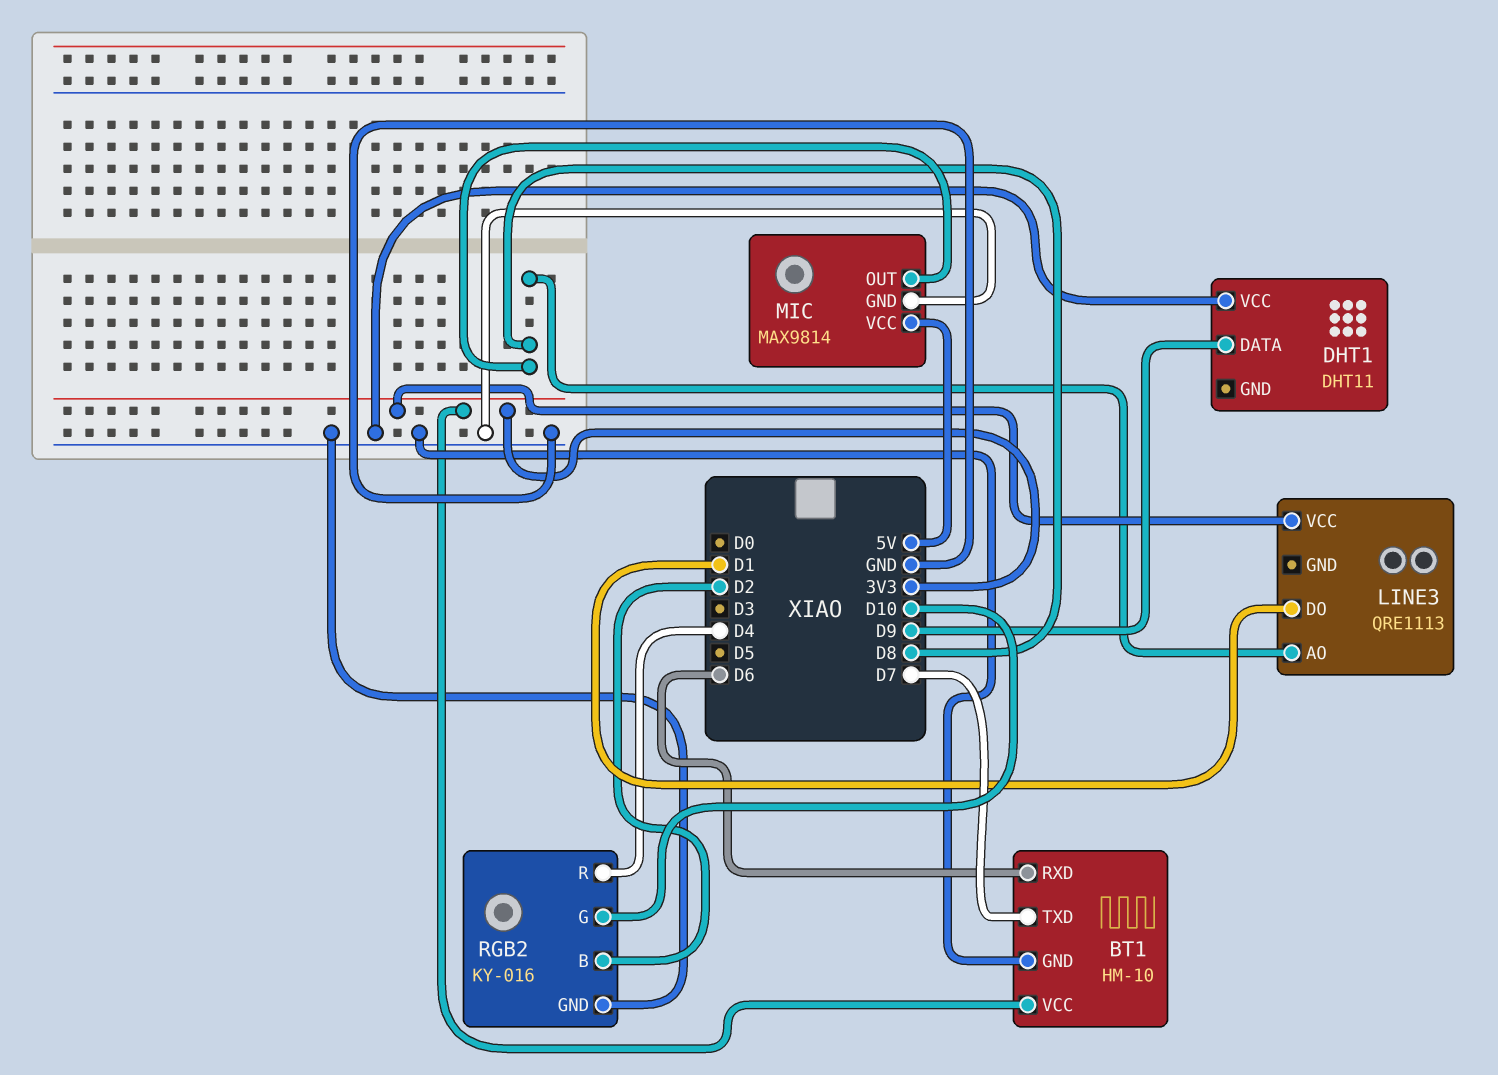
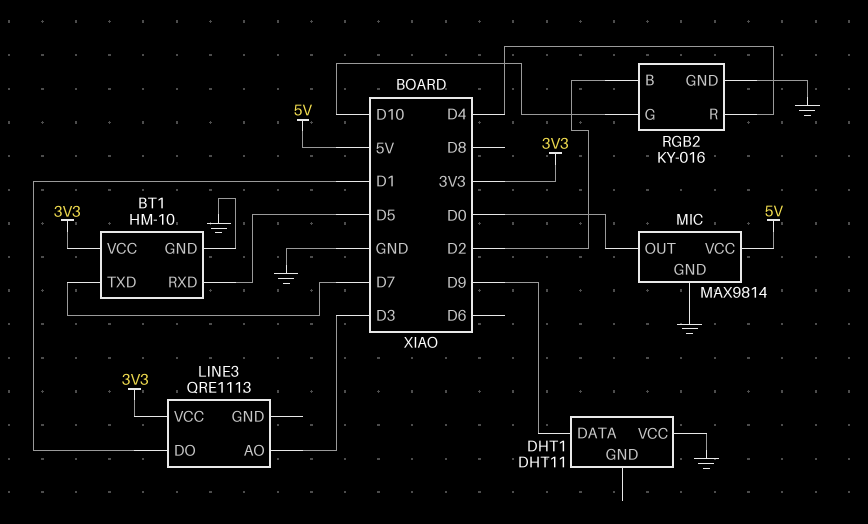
BT1 pin RXD: D6 -> D5
LINE3 pin AO: D8 -> D3
MIC pin OUT: D8 -> D0

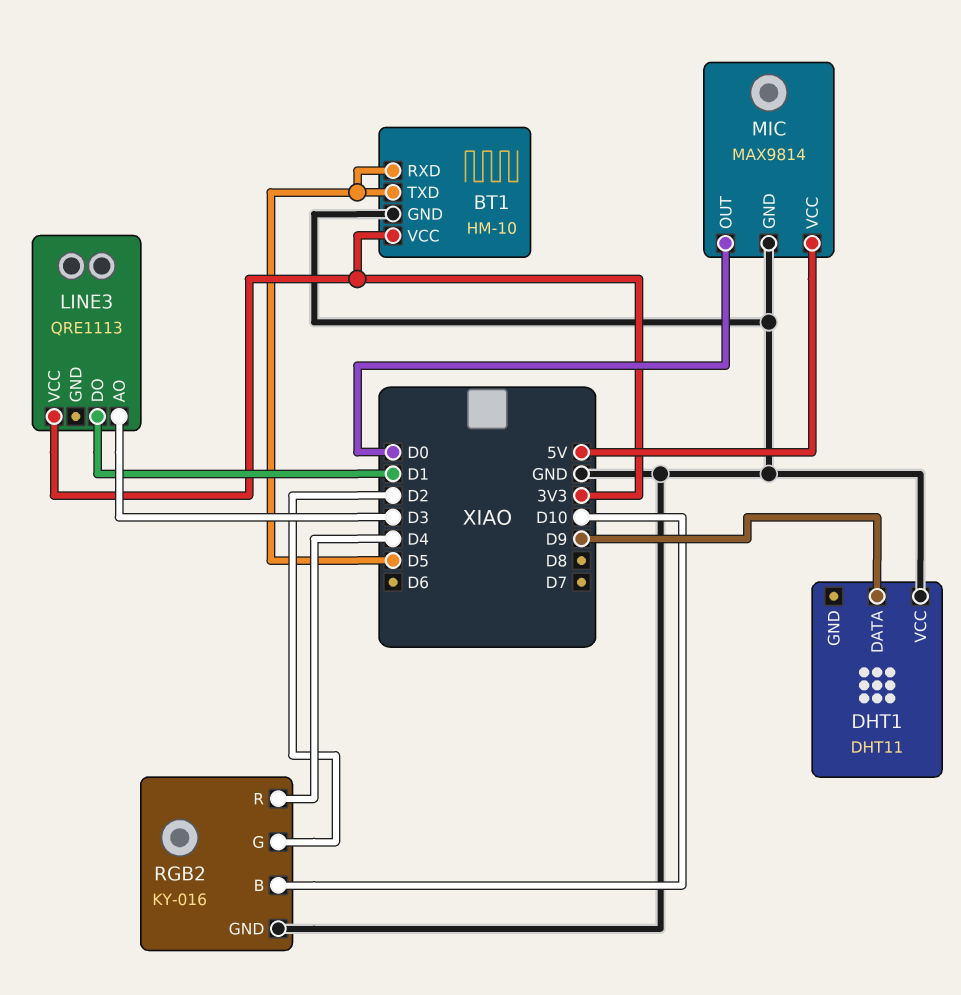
BT1 pin TXD: D7 -> D5
RGB2 pin B: D2 -> D10
RGB2 pin G: D10 -> D2

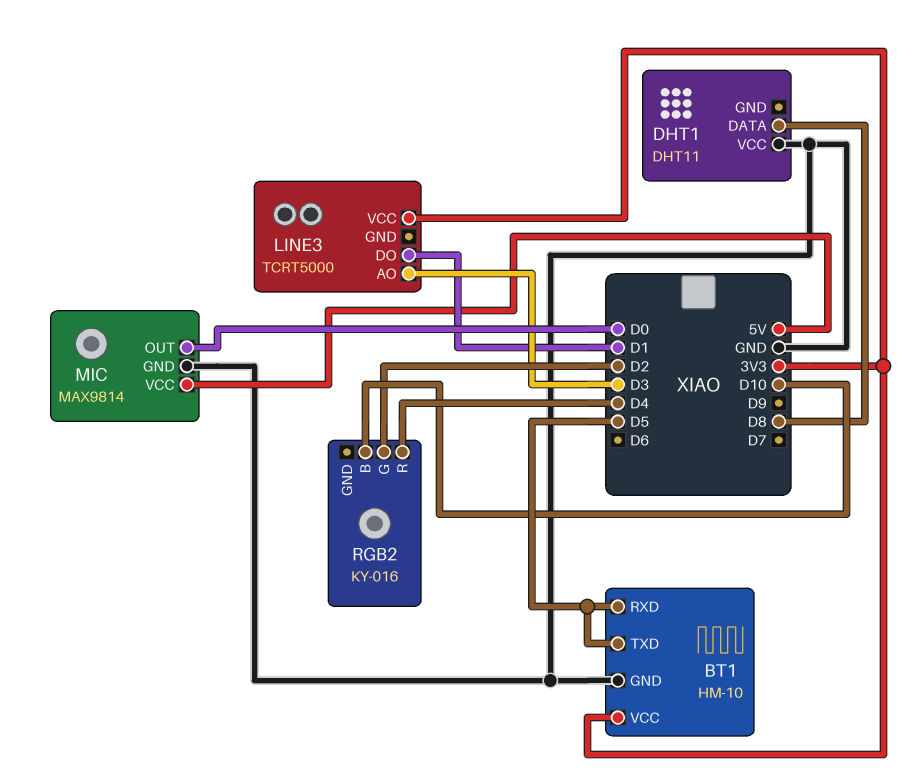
DHT1 pin DATA: D9 -> D8
LINE3: QRE1113 -> TCRT5000
RGB2 pin GND: GND -> none

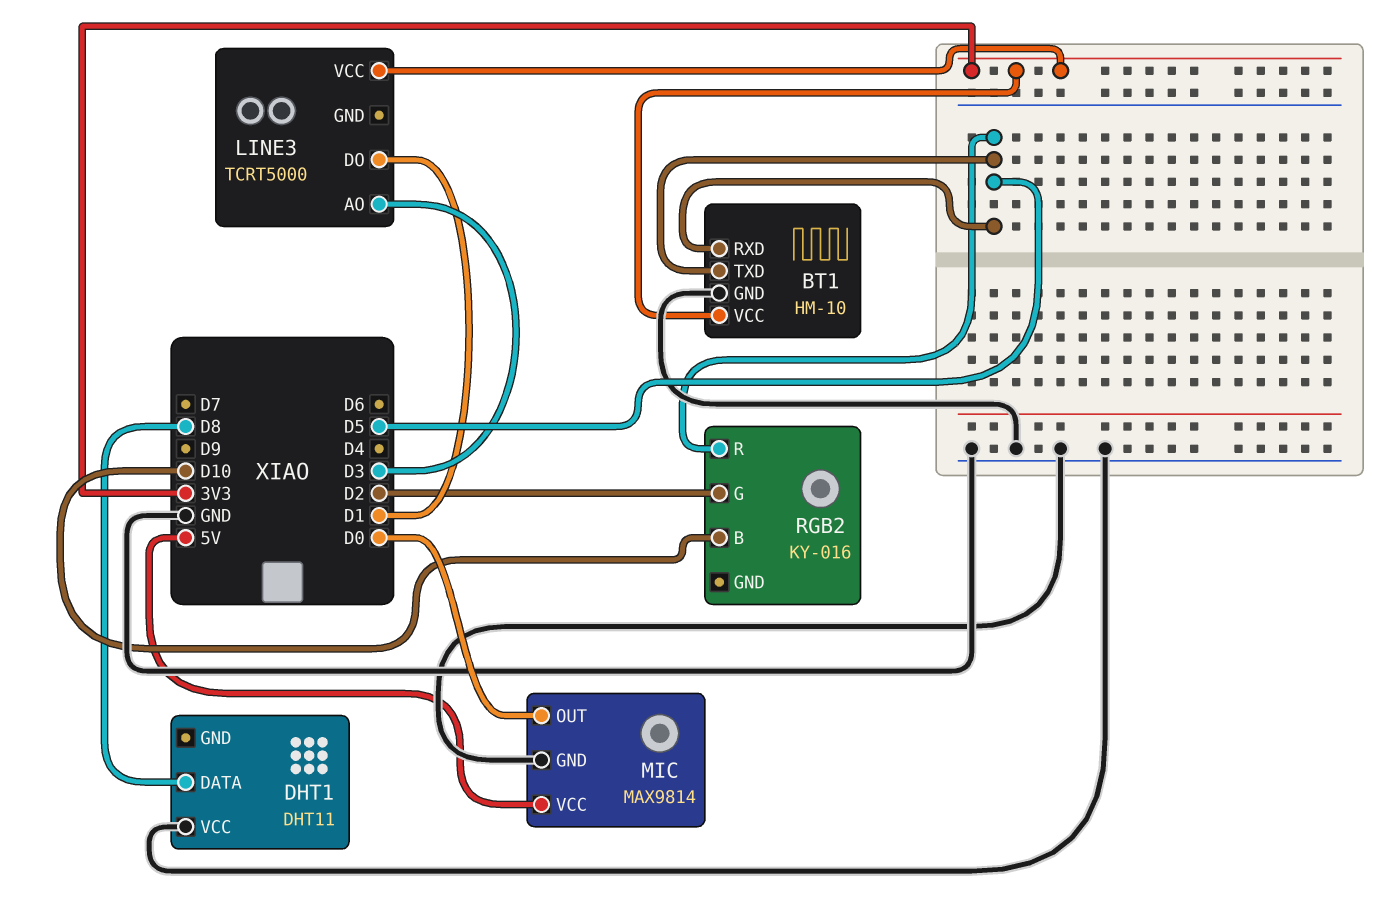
RGB2 pin R: D4 -> D5

